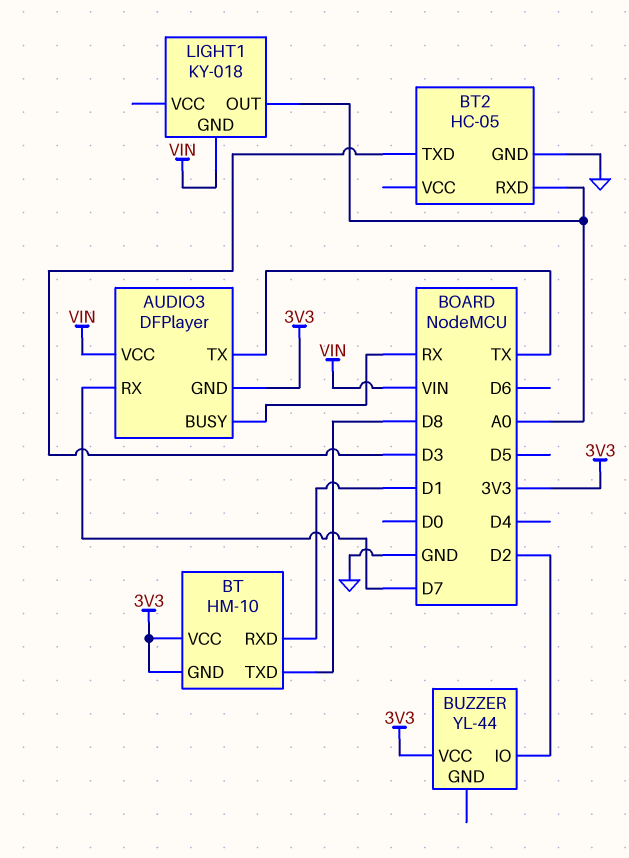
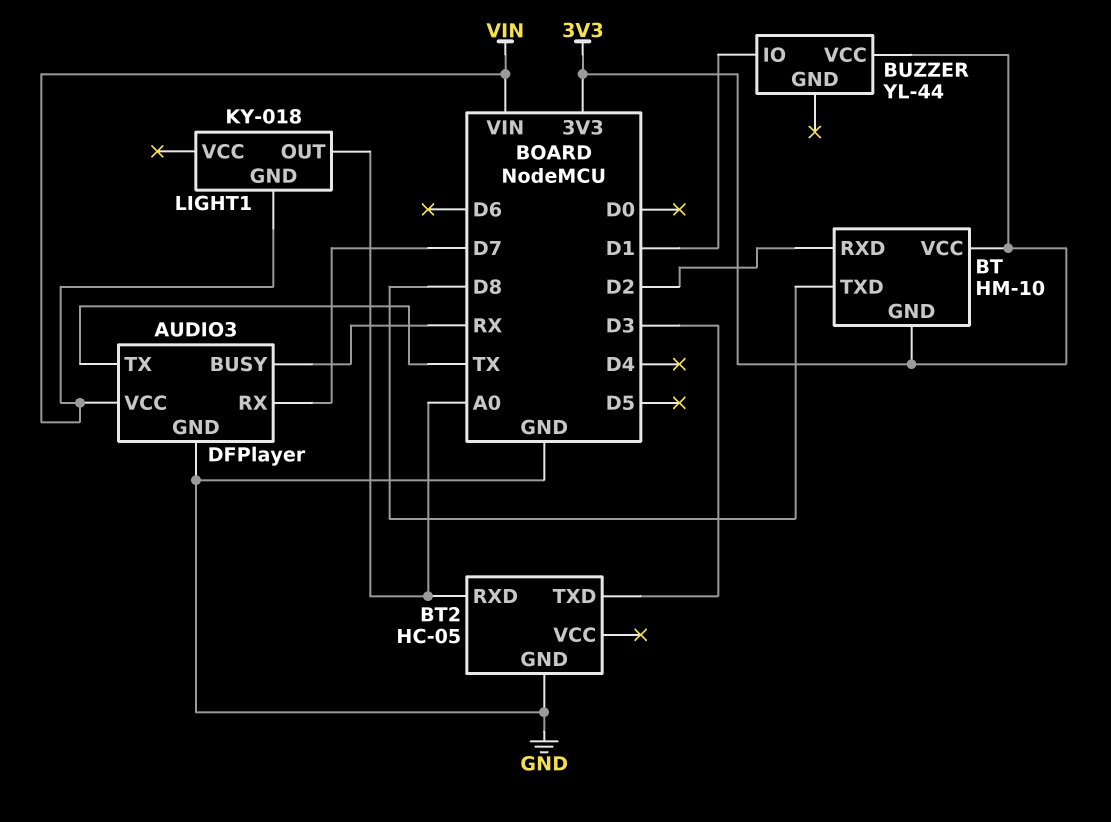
AUDIO3 pin GND: 3V3 -> GND
BT pin RXD: D1 -> D2
BUZZER pin IO: D2 -> D1

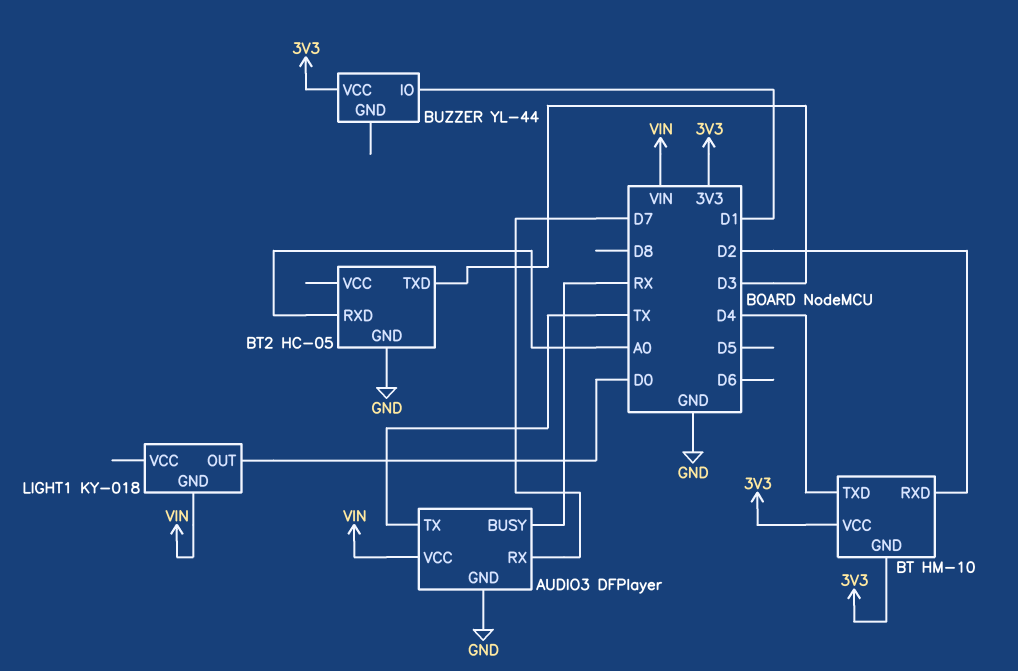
BT pin TXD: D8 -> D4
LIGHT1 pin OUT: A0 -> D0

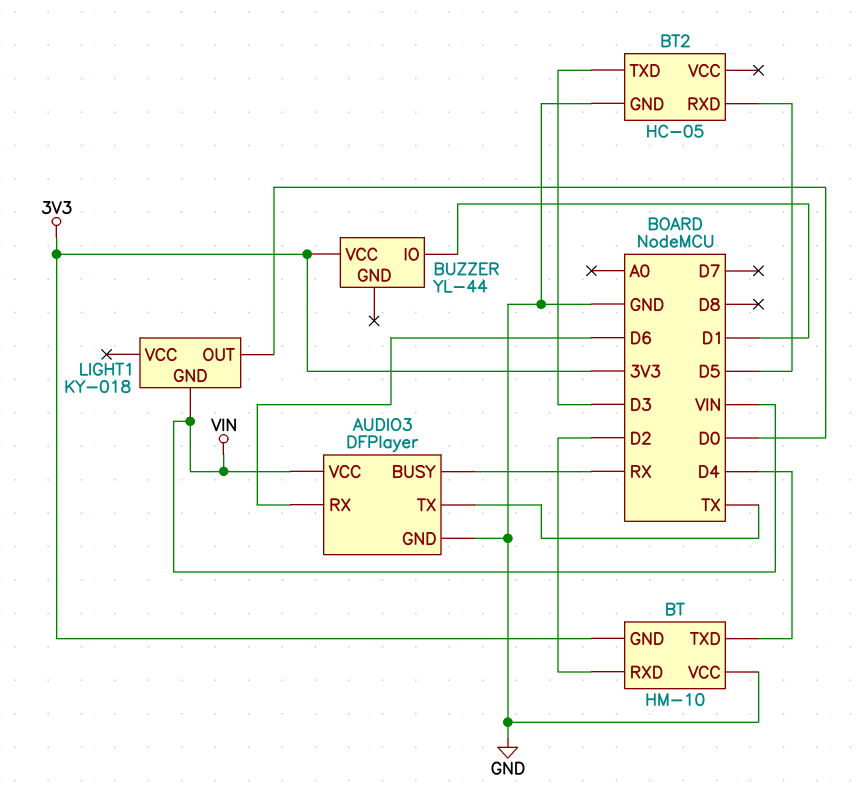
AUDIO3 pin RX: D7 -> D6
BT pin VCC: 3V3 -> GND
BT2 pin RXD: A0 -> D5

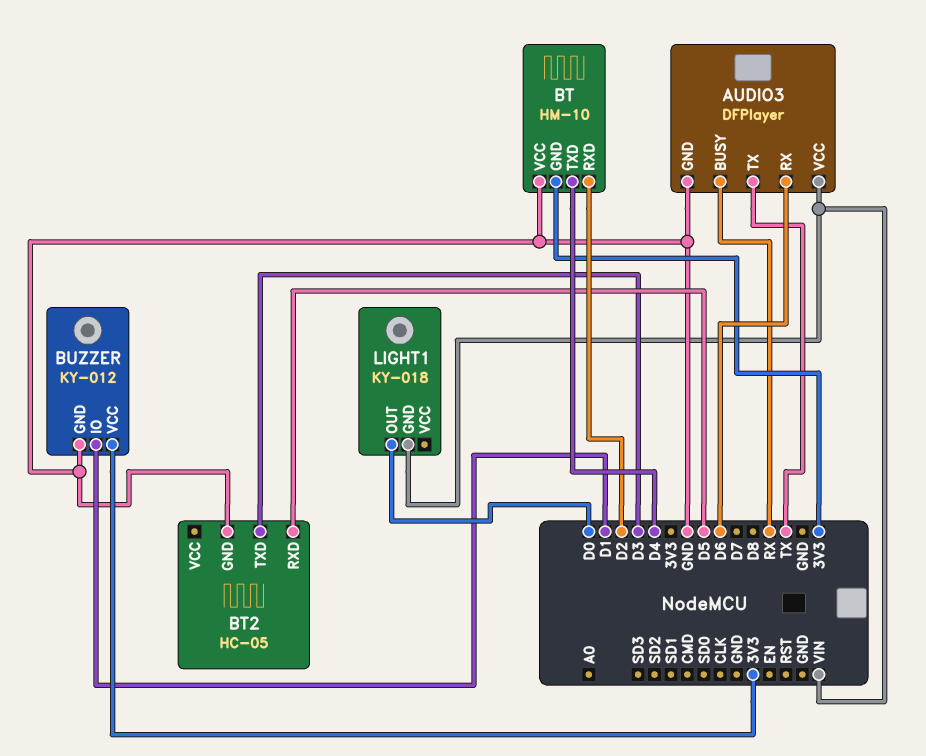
BUZZER: YL-44 -> KY-012
BUZZER pin GND: none -> GND

